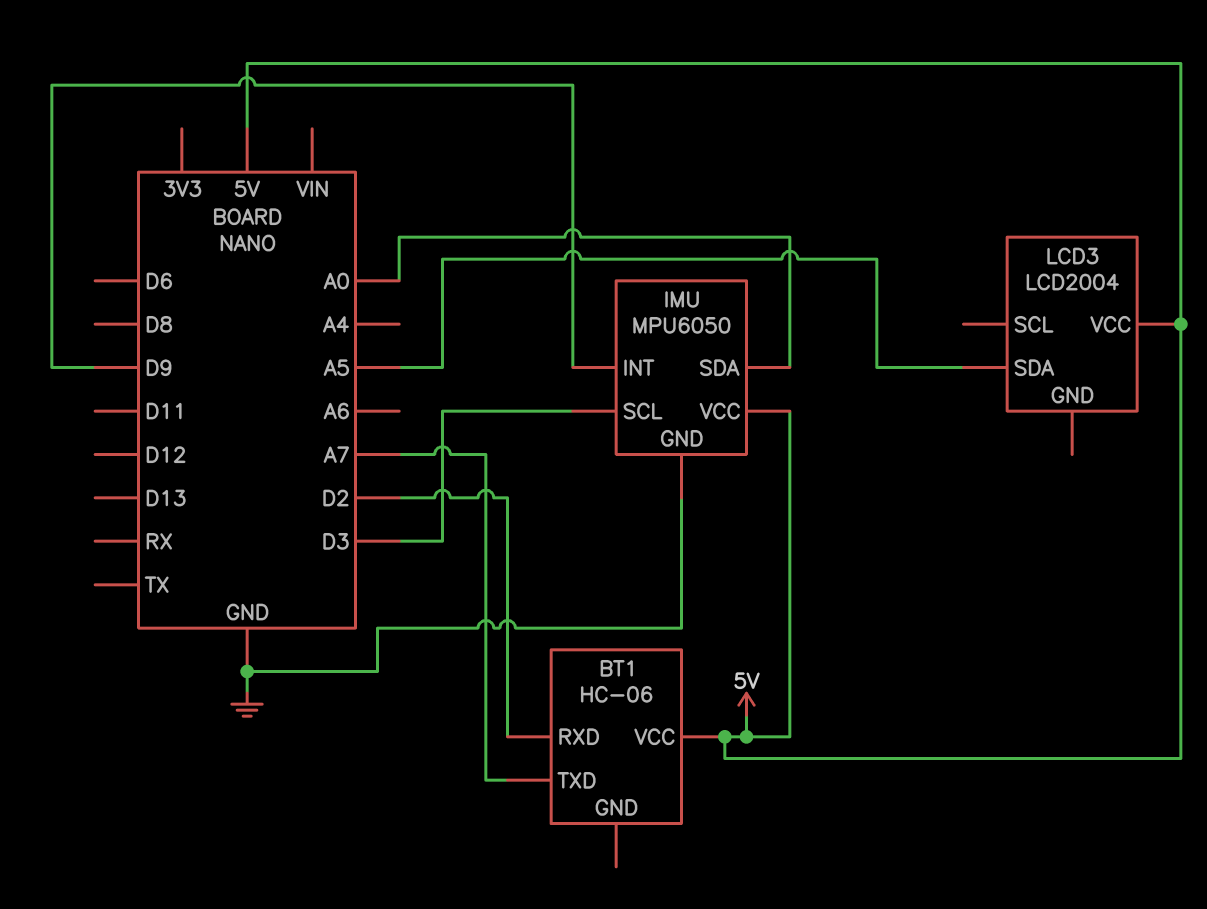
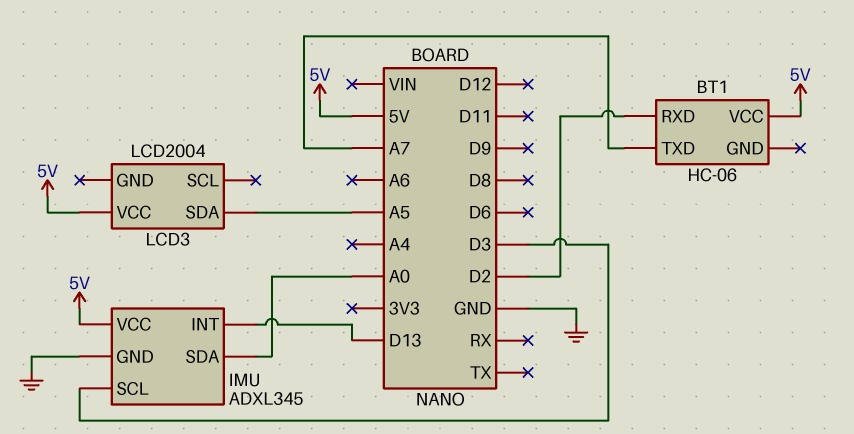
IMU: MPU6050 -> ADXL345
IMU pin INT: D9 -> D13

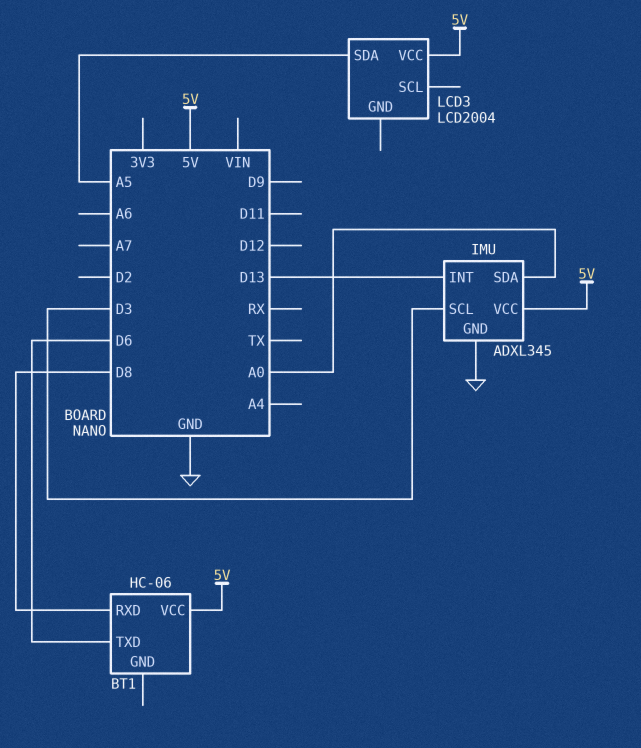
BT1 pin RXD: D2 -> D8
BT1 pin TXD: A7 -> D6

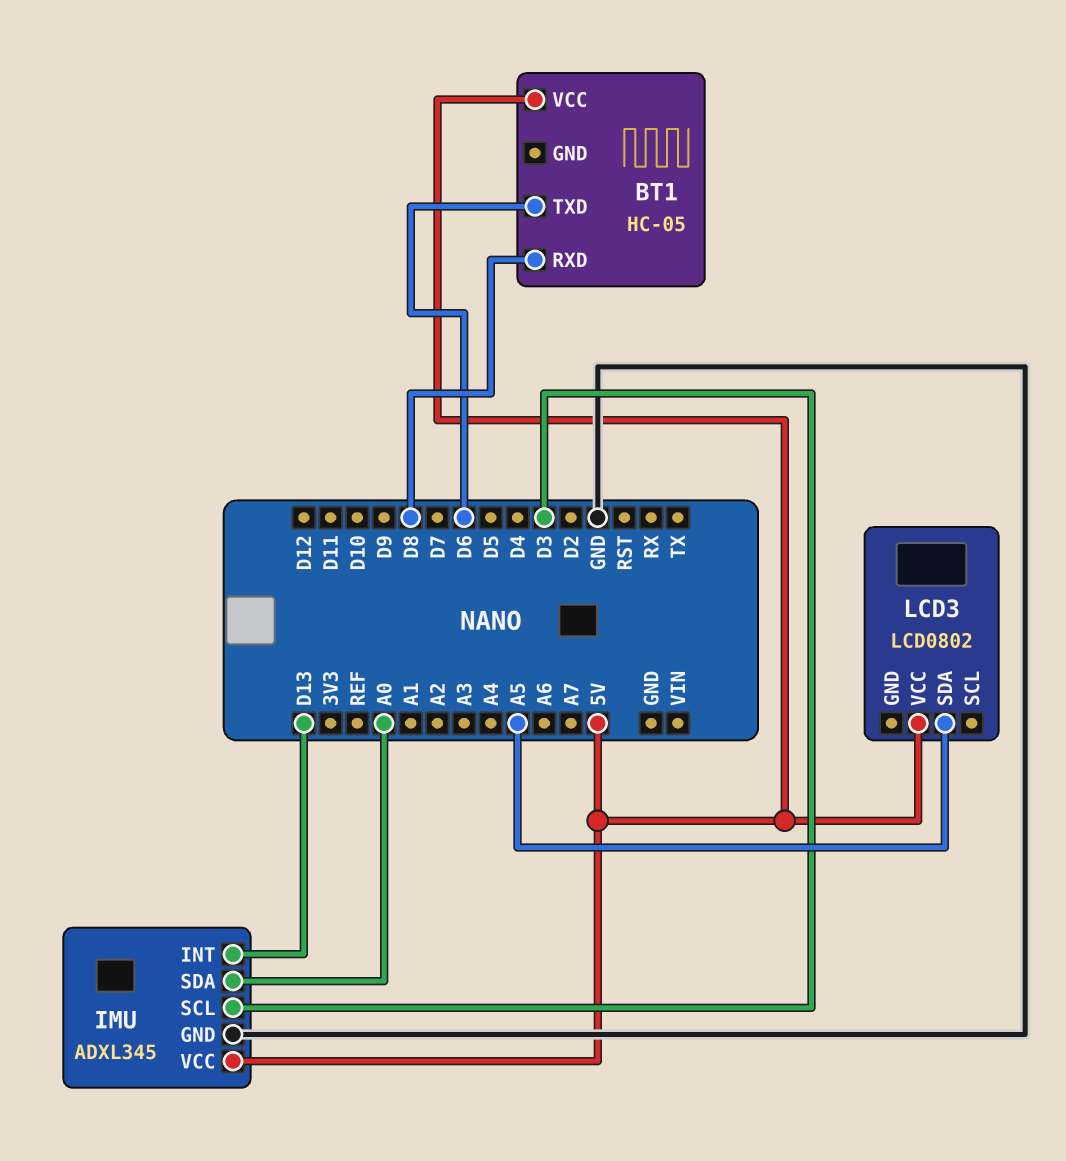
BT1: HC-06 -> HC-05
LCD3: LCD2004 -> LCD0802

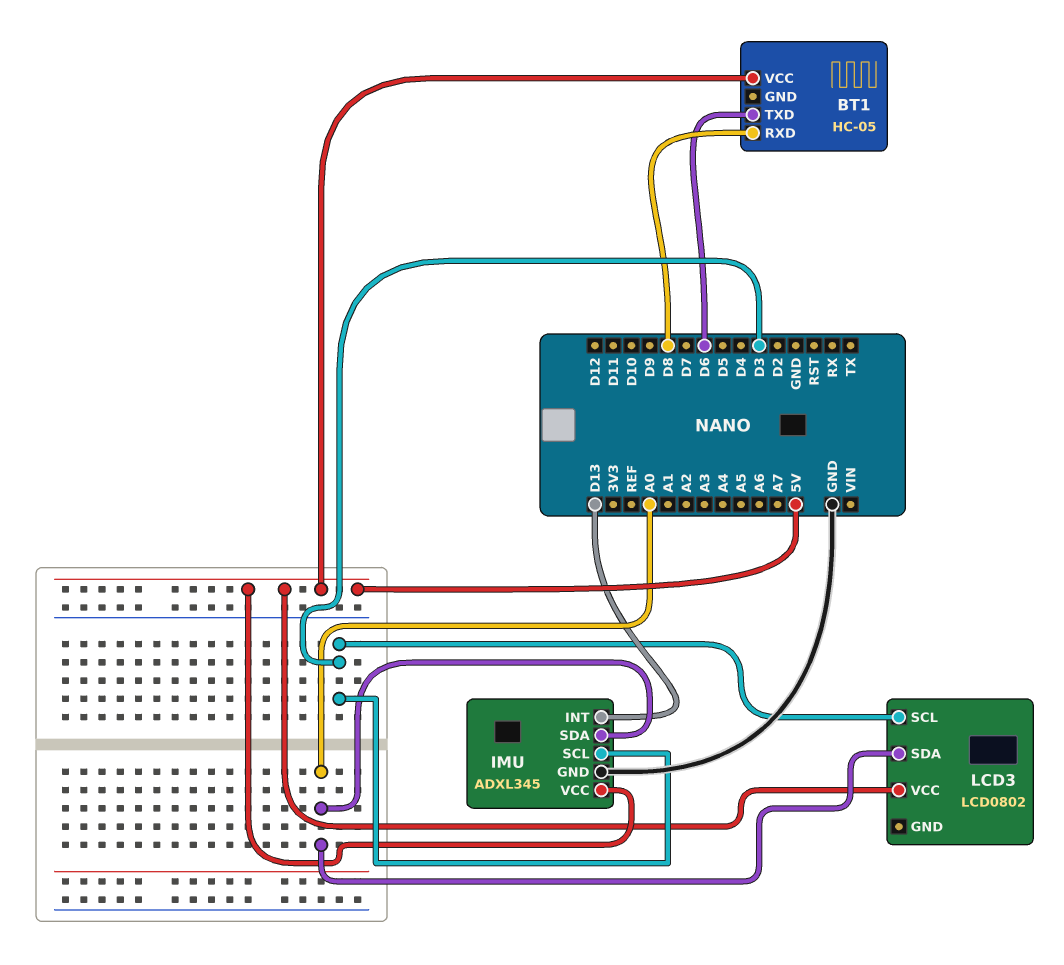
LCD3 pin SCL: none -> D3
LCD3 pin SDA: A5 -> A0

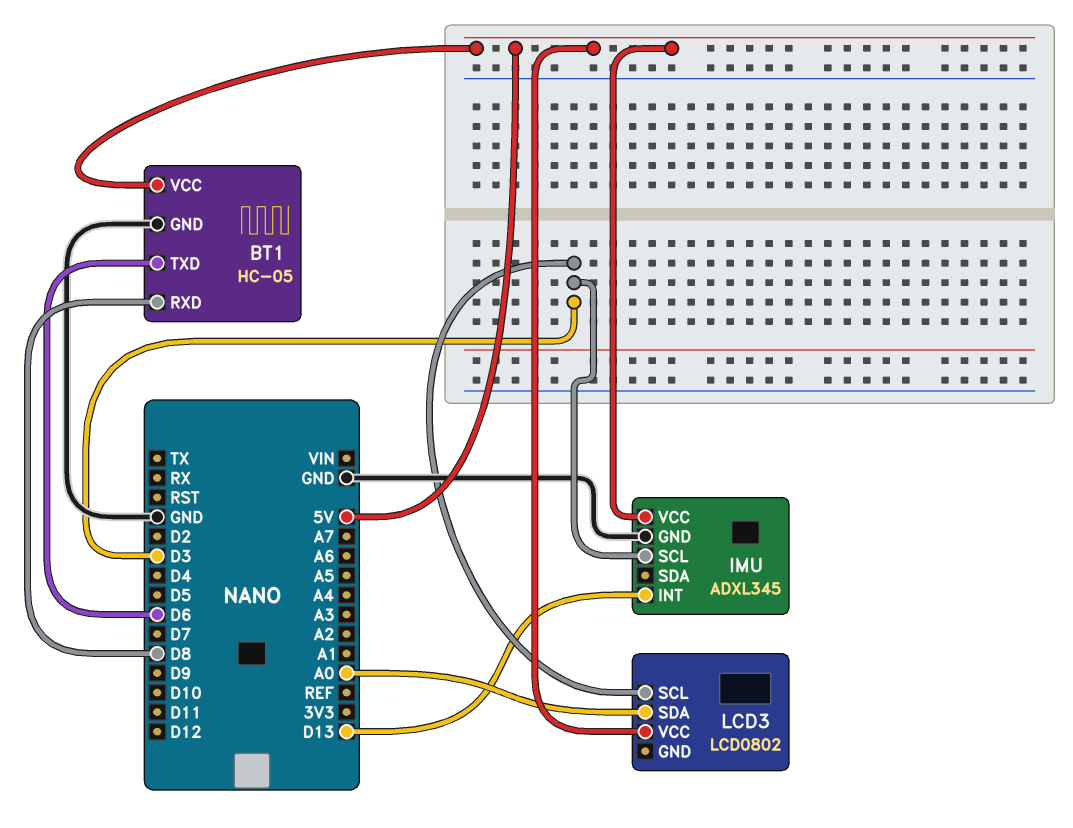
BT1 pin GND: none -> GND
IMU pin SDA: A0 -> none

